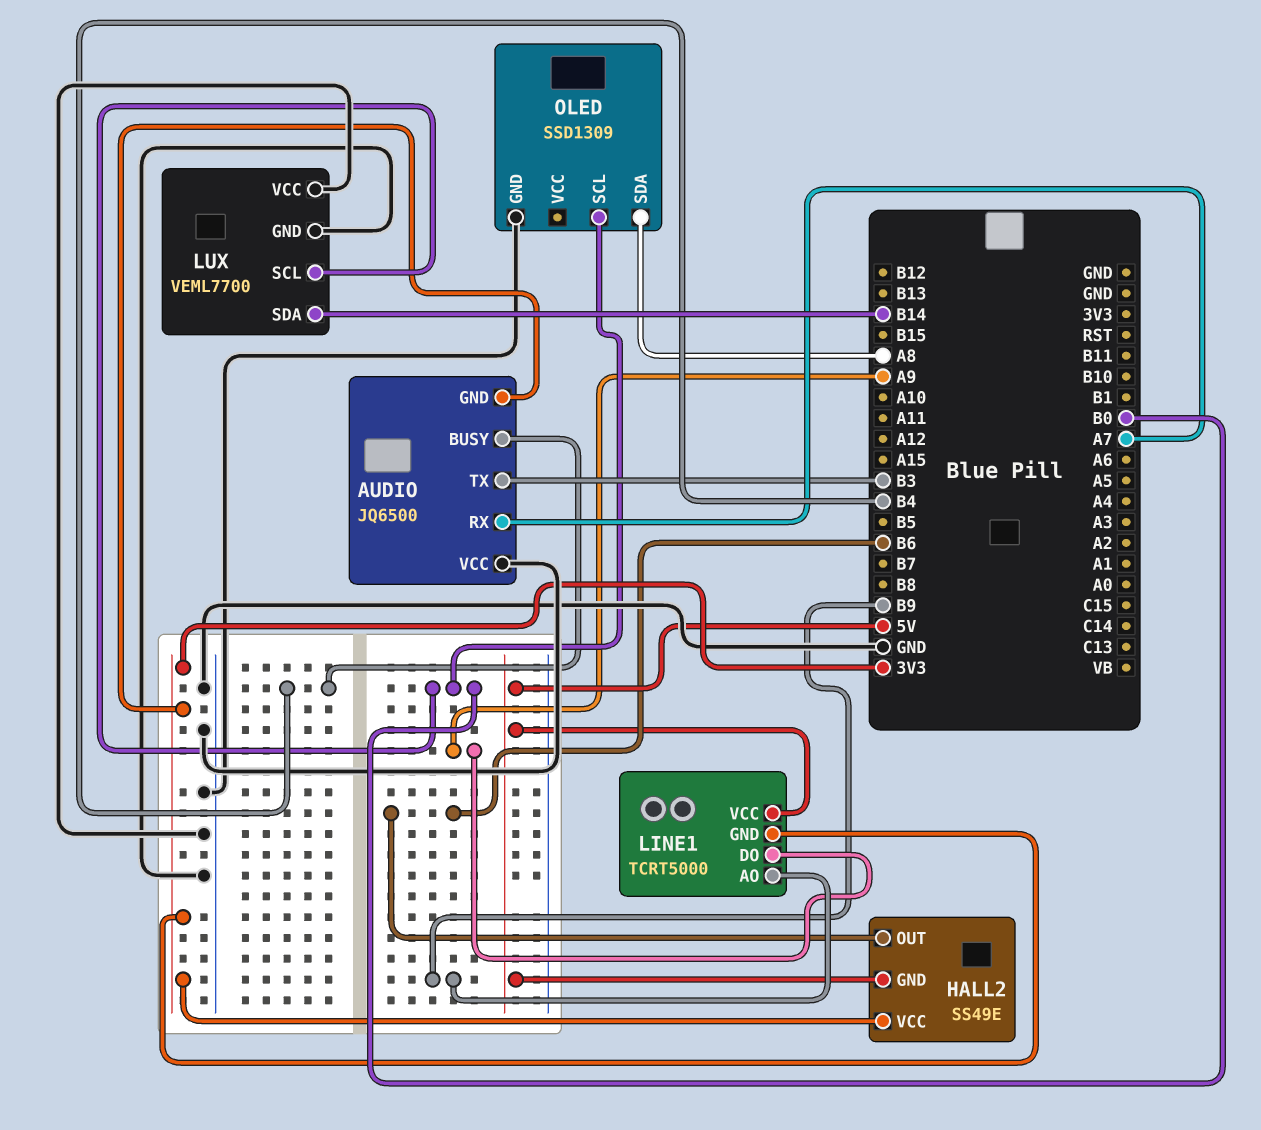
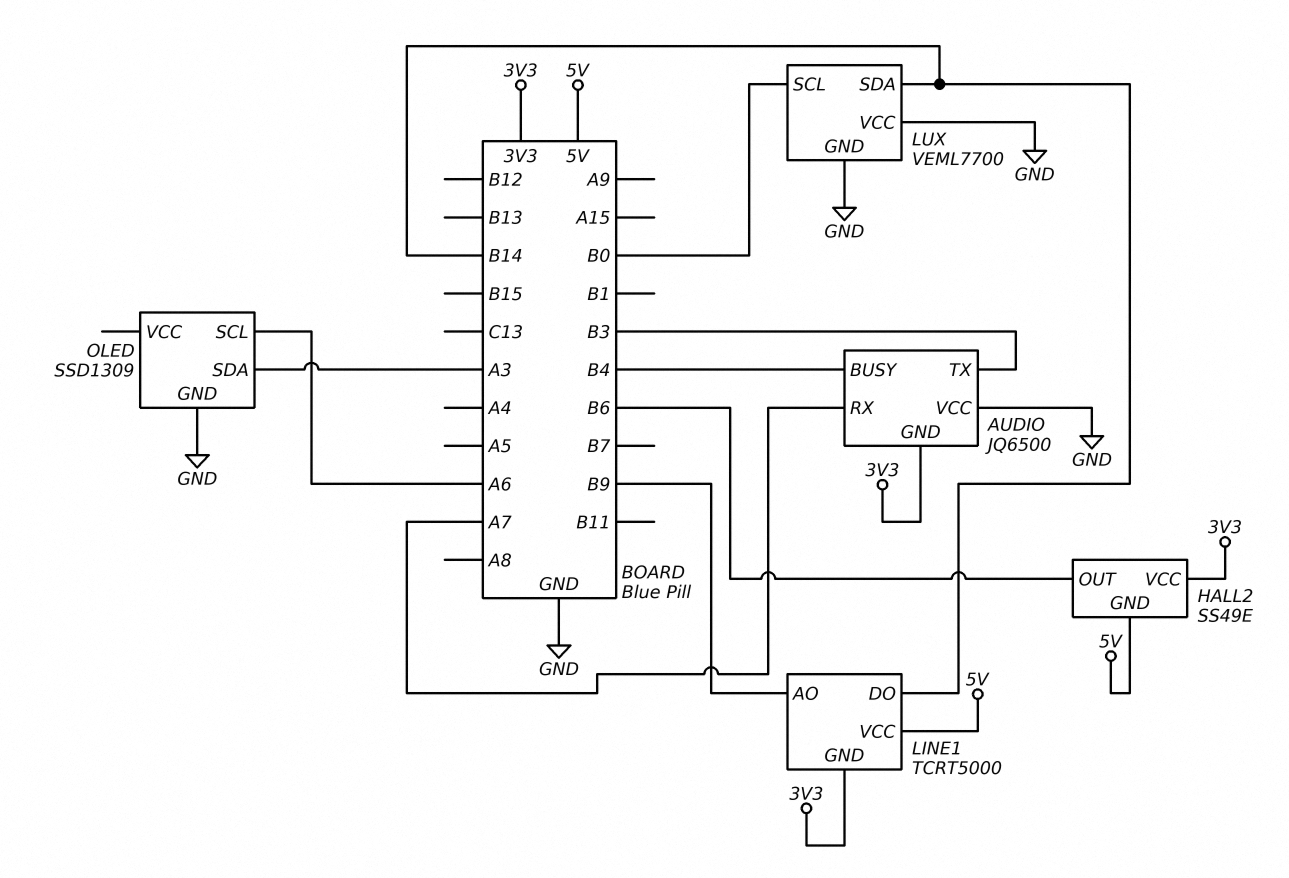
LINE1 pin DO: A9 -> B14
OLED pin SCL: B0 -> A6
OLED pin SDA: A8 -> A3

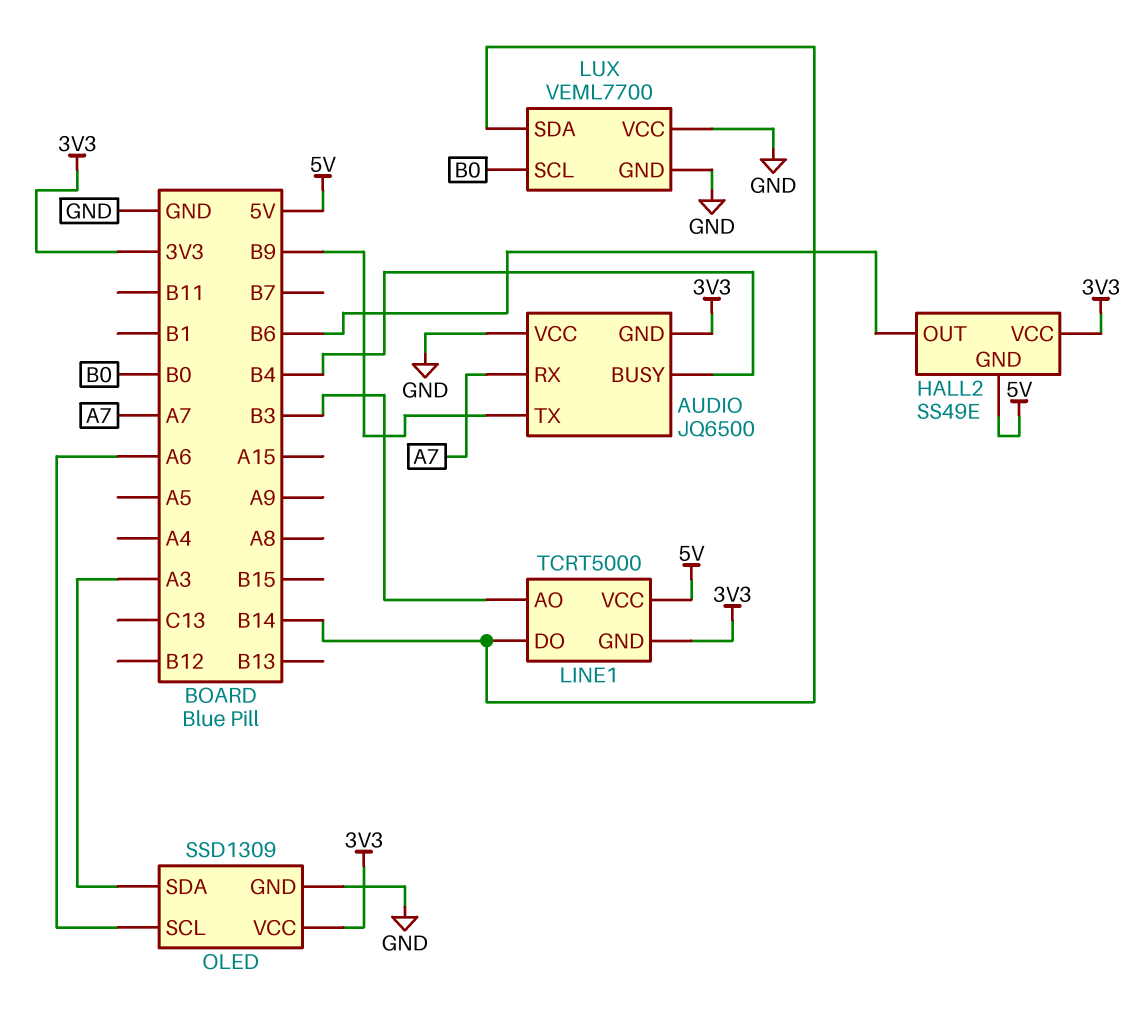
AUDIO pin TX: B3 -> B9
LINE1 pin AO: B9 -> B3
OLED pin VCC: none -> 3V3

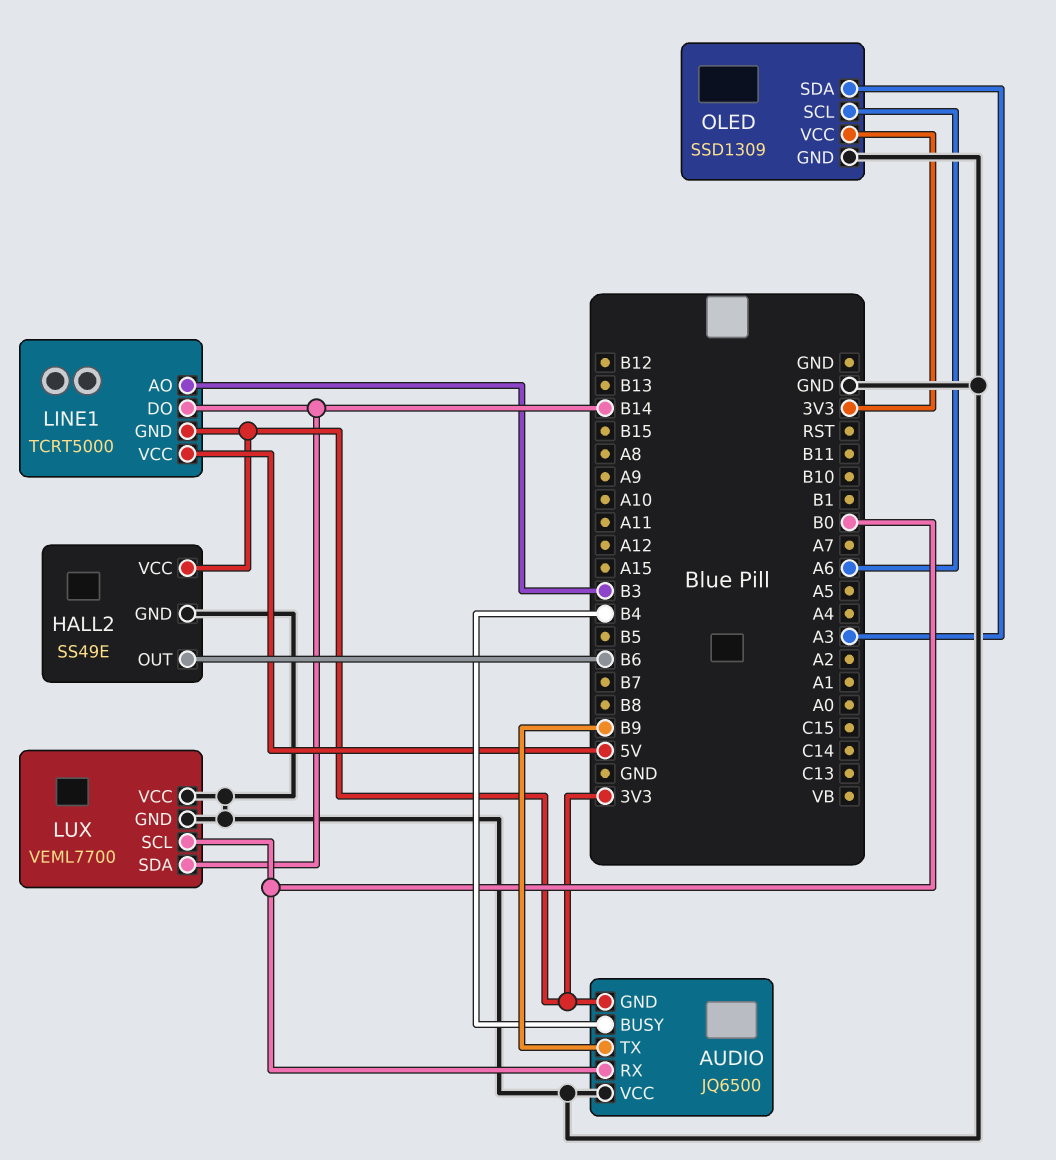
AUDIO pin RX: A7 -> B0
HALL2 pin GND: 5V -> GND

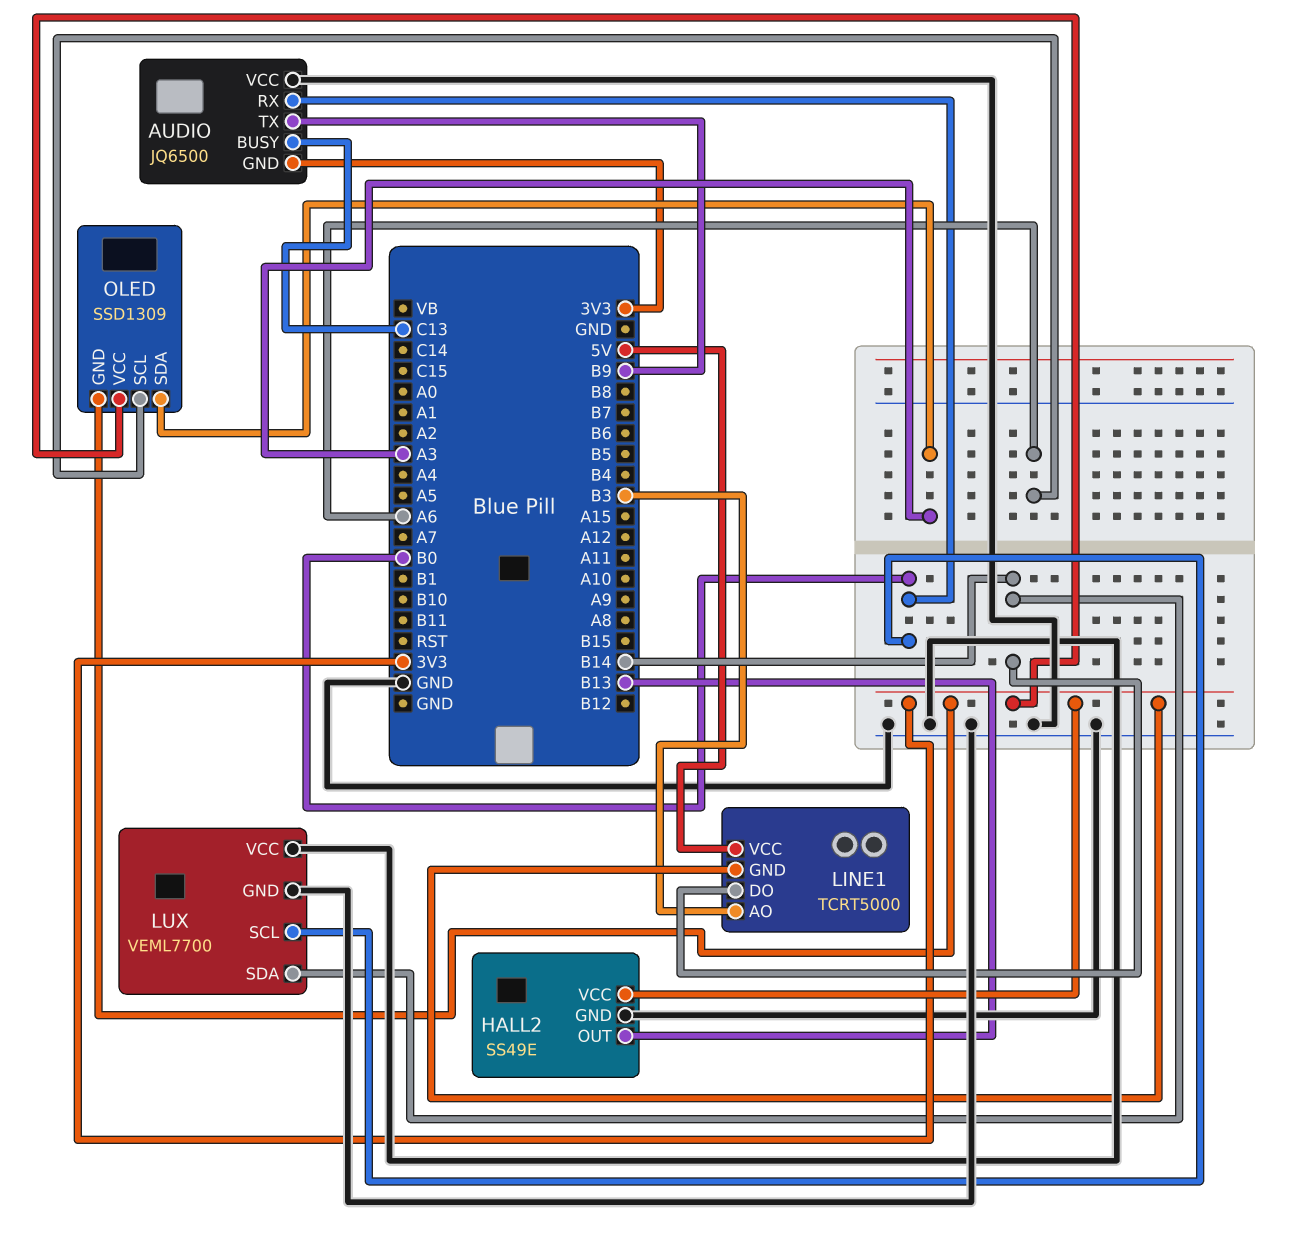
AUDIO pin BUSY: B4 -> C13
HALL2 pin OUT: B6 -> B13
OLED pin GND: GND -> 3V3

